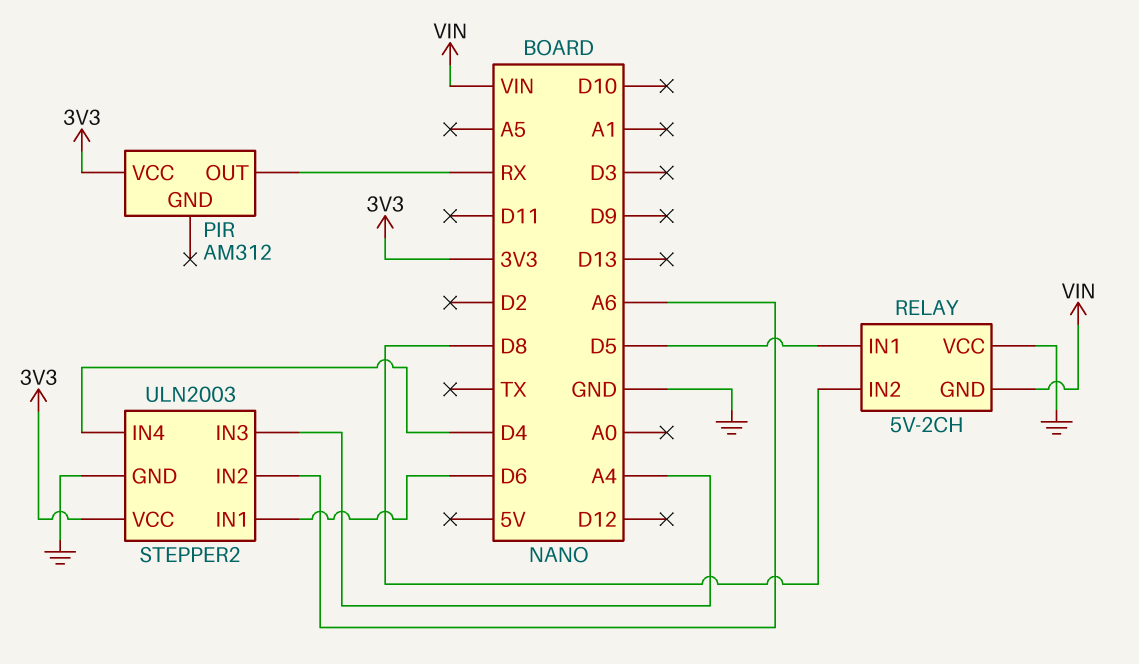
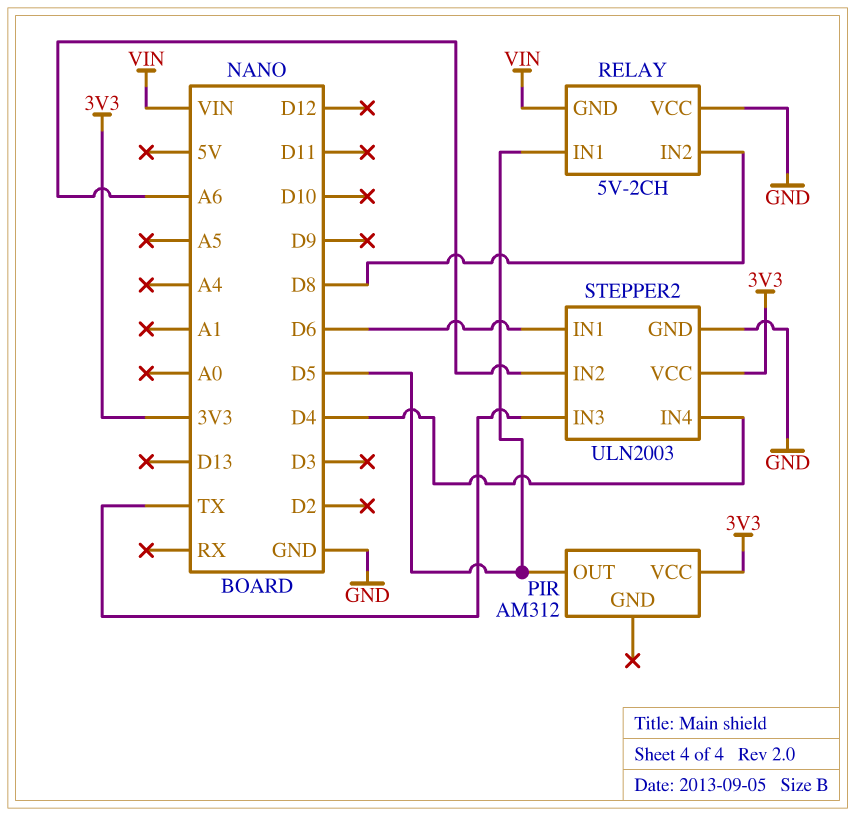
PIR pin OUT: RX -> D5
STEPPER2 pin IN3: A4 -> TX

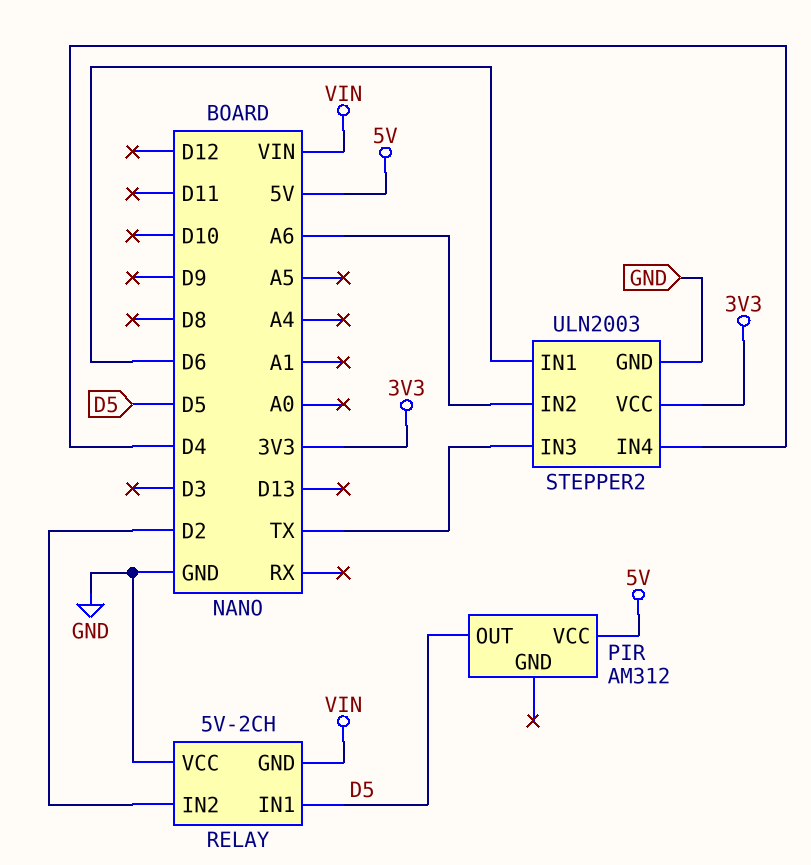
PIR pin VCC: 3V3 -> 5V
RELAY pin IN2: D8 -> D2

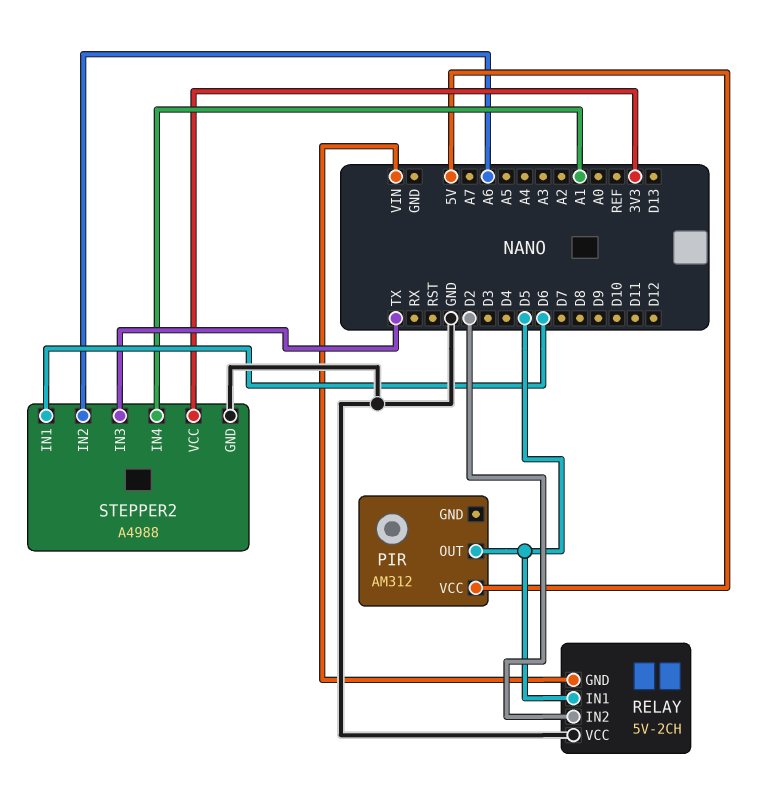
STEPPER2: ULN2003 -> A4988
STEPPER2 pin IN4: D4 -> A1

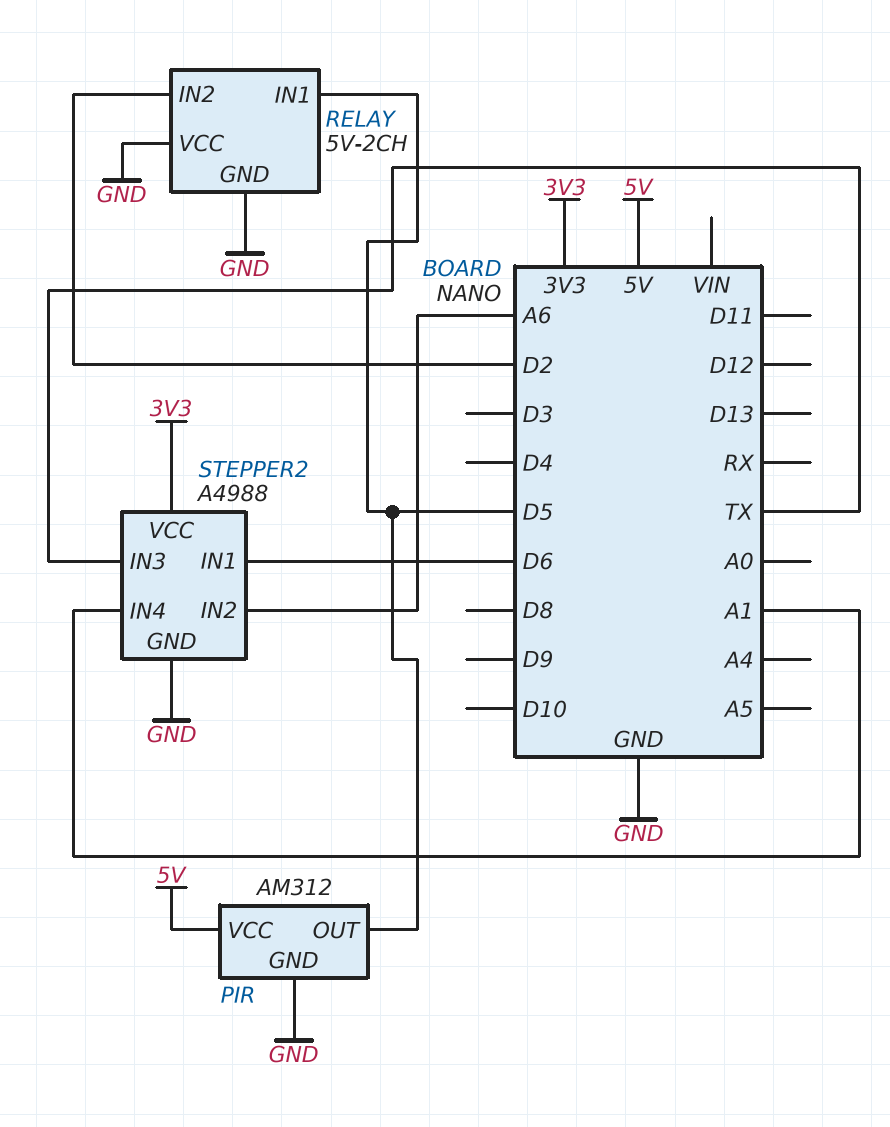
PIR pin GND: none -> GND
RELAY pin GND: VIN -> GND

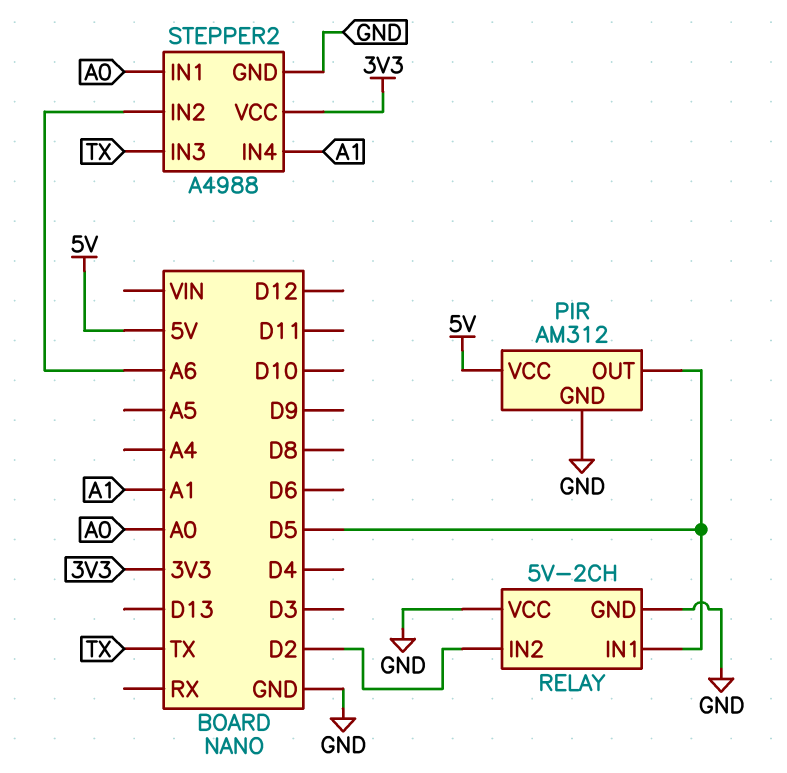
STEPPER2 pin IN1: D6 -> A0

